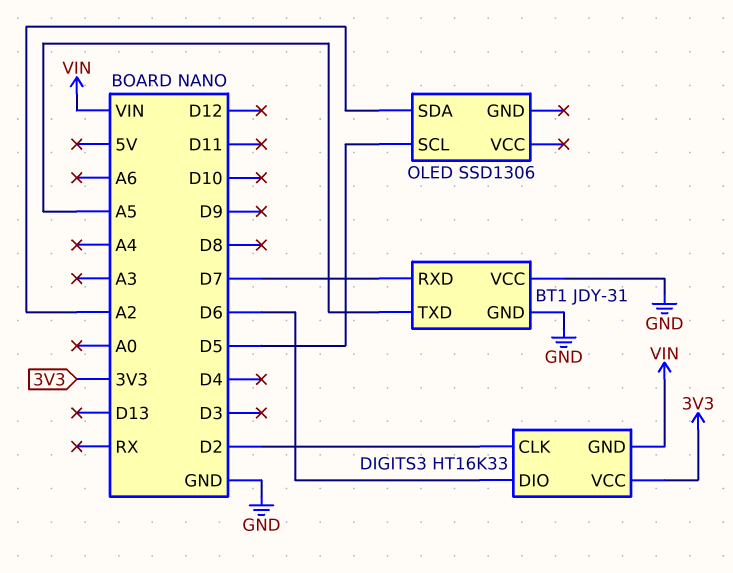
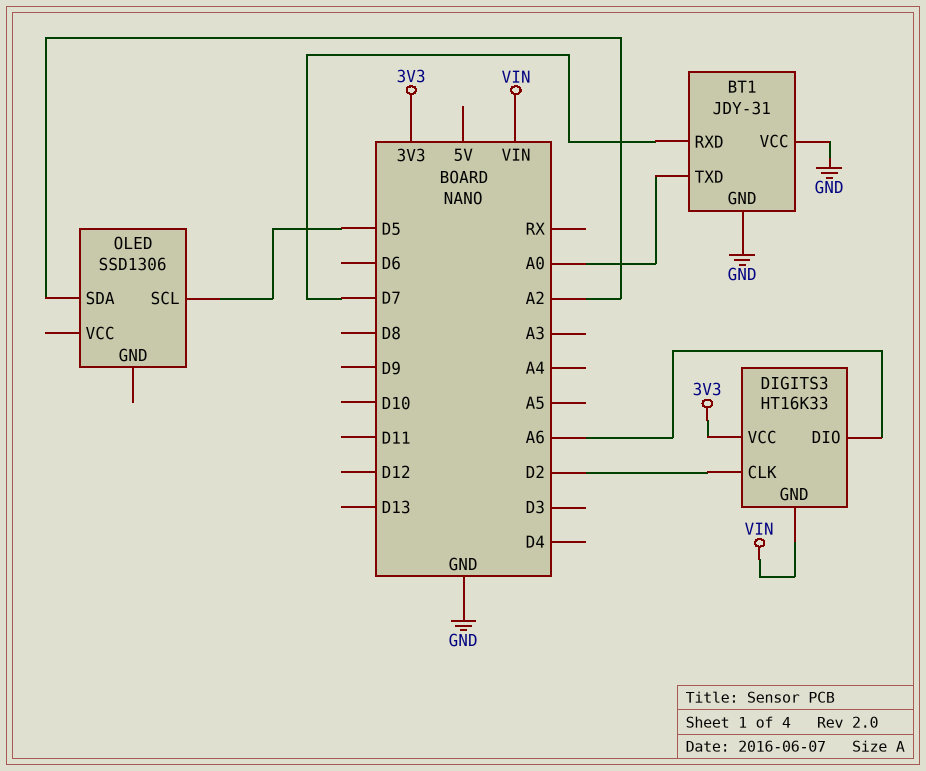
BT1 pin TXD: A5 -> A0
DIGITS3 pin DIO: D6 -> A6

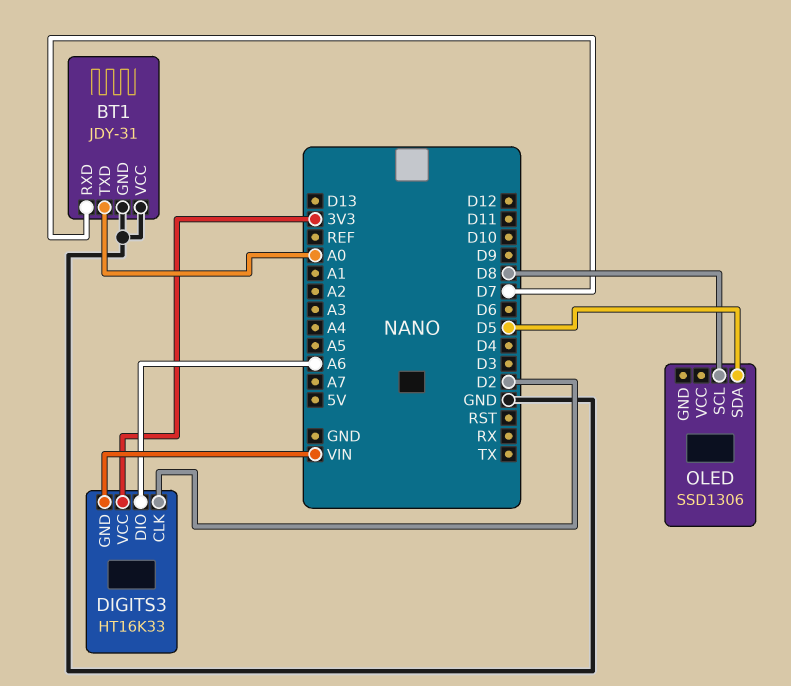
OLED pin SCL: D5 -> D8
OLED pin SDA: A2 -> D5

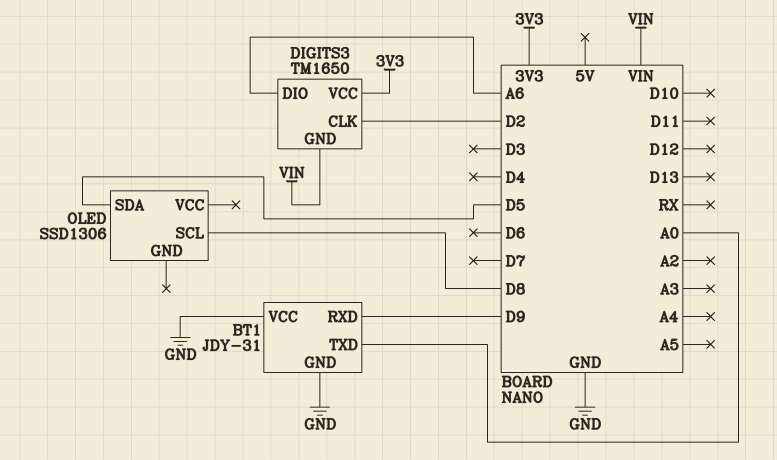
BT1 pin RXD: D7 -> D9
DIGITS3: HT16K33 -> TM1650

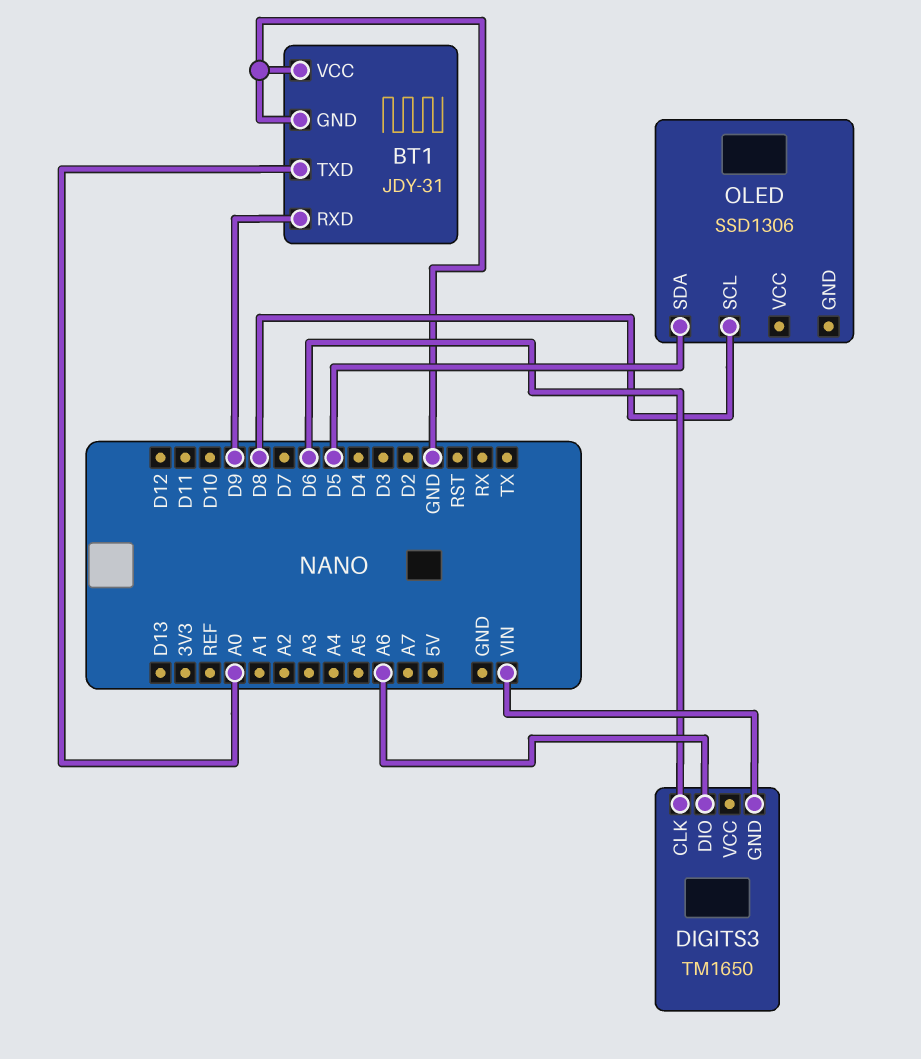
DIGITS3 pin CLK: D2 -> D6
DIGITS3 pin VCC: 3V3 -> none

